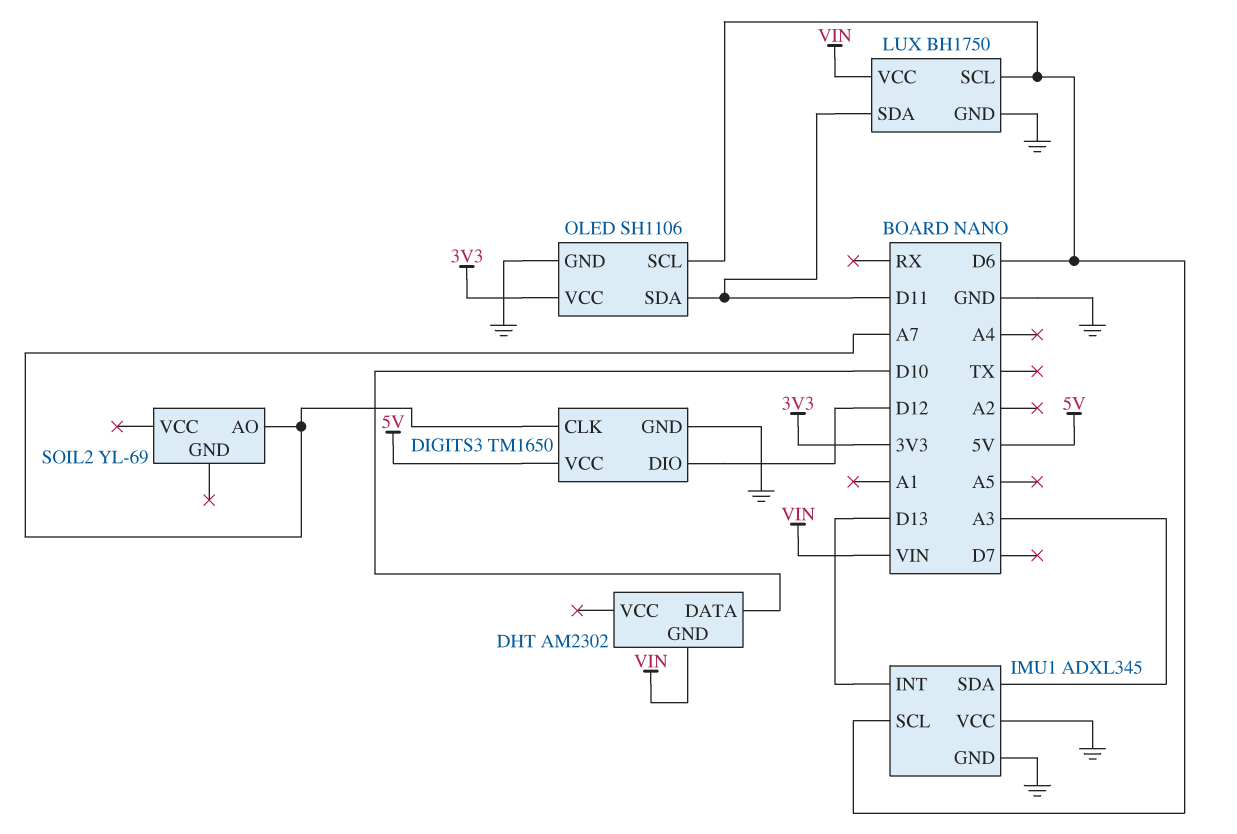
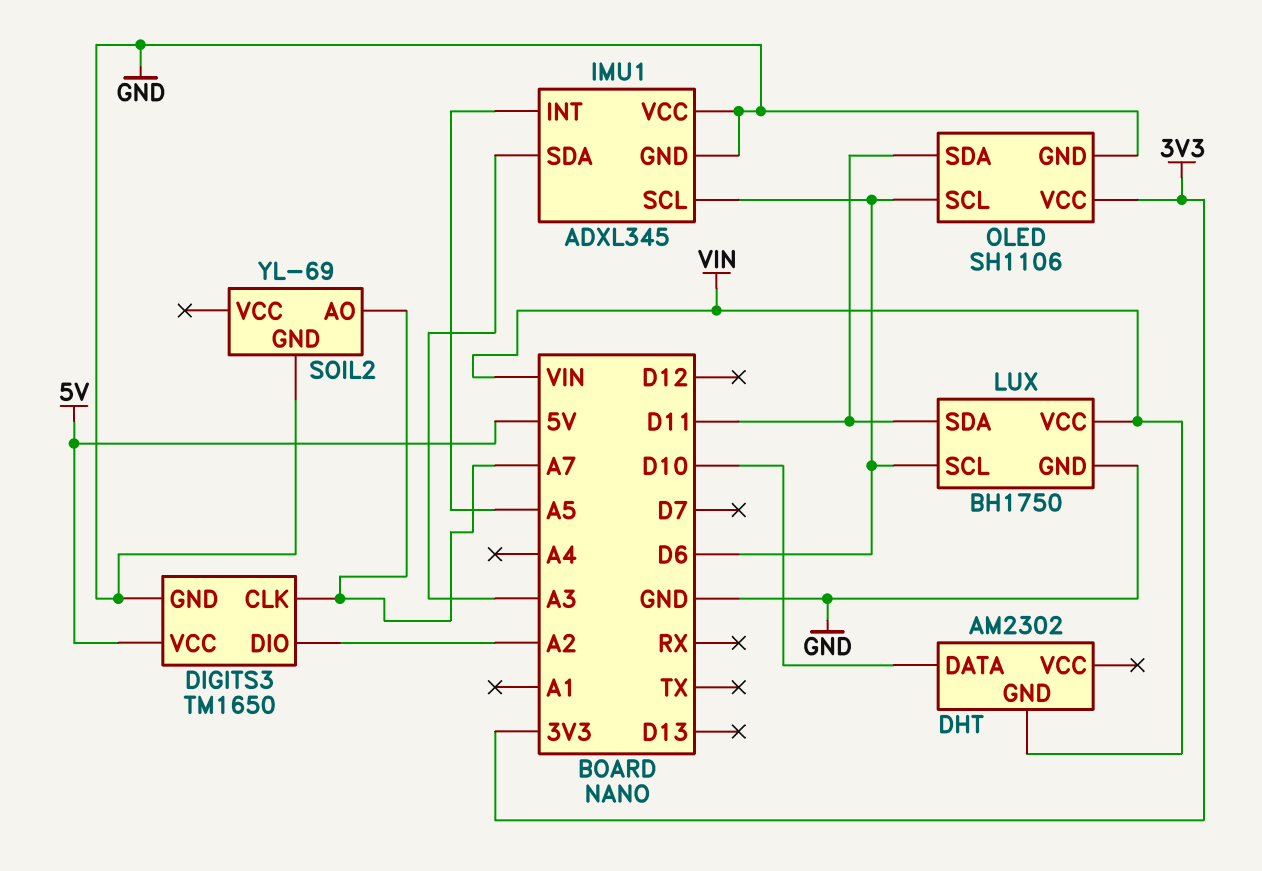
DIGITS3 pin DIO: D12 -> A2
IMU1 pin INT: D13 -> A5
SOIL2 pin GND: none -> GND

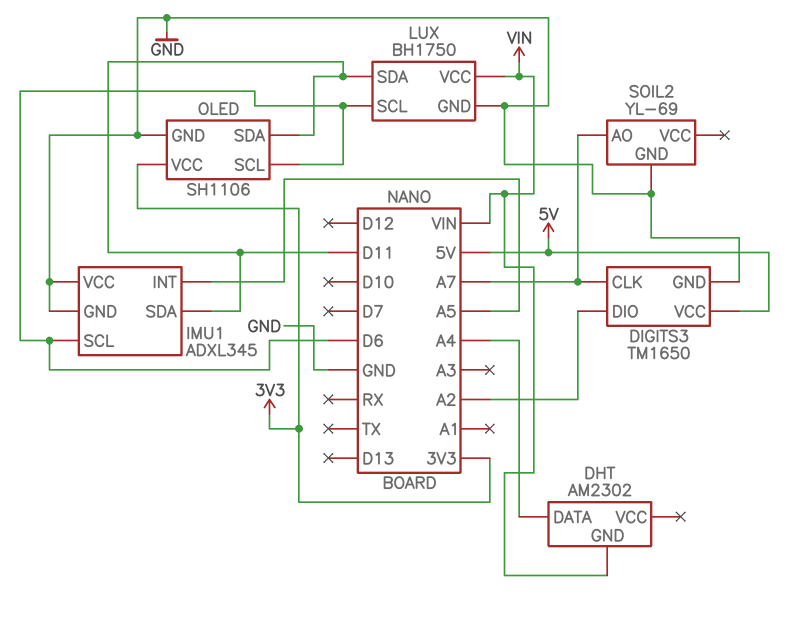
DHT pin DATA: D10 -> A4
IMU1 pin SDA: A3 -> D11

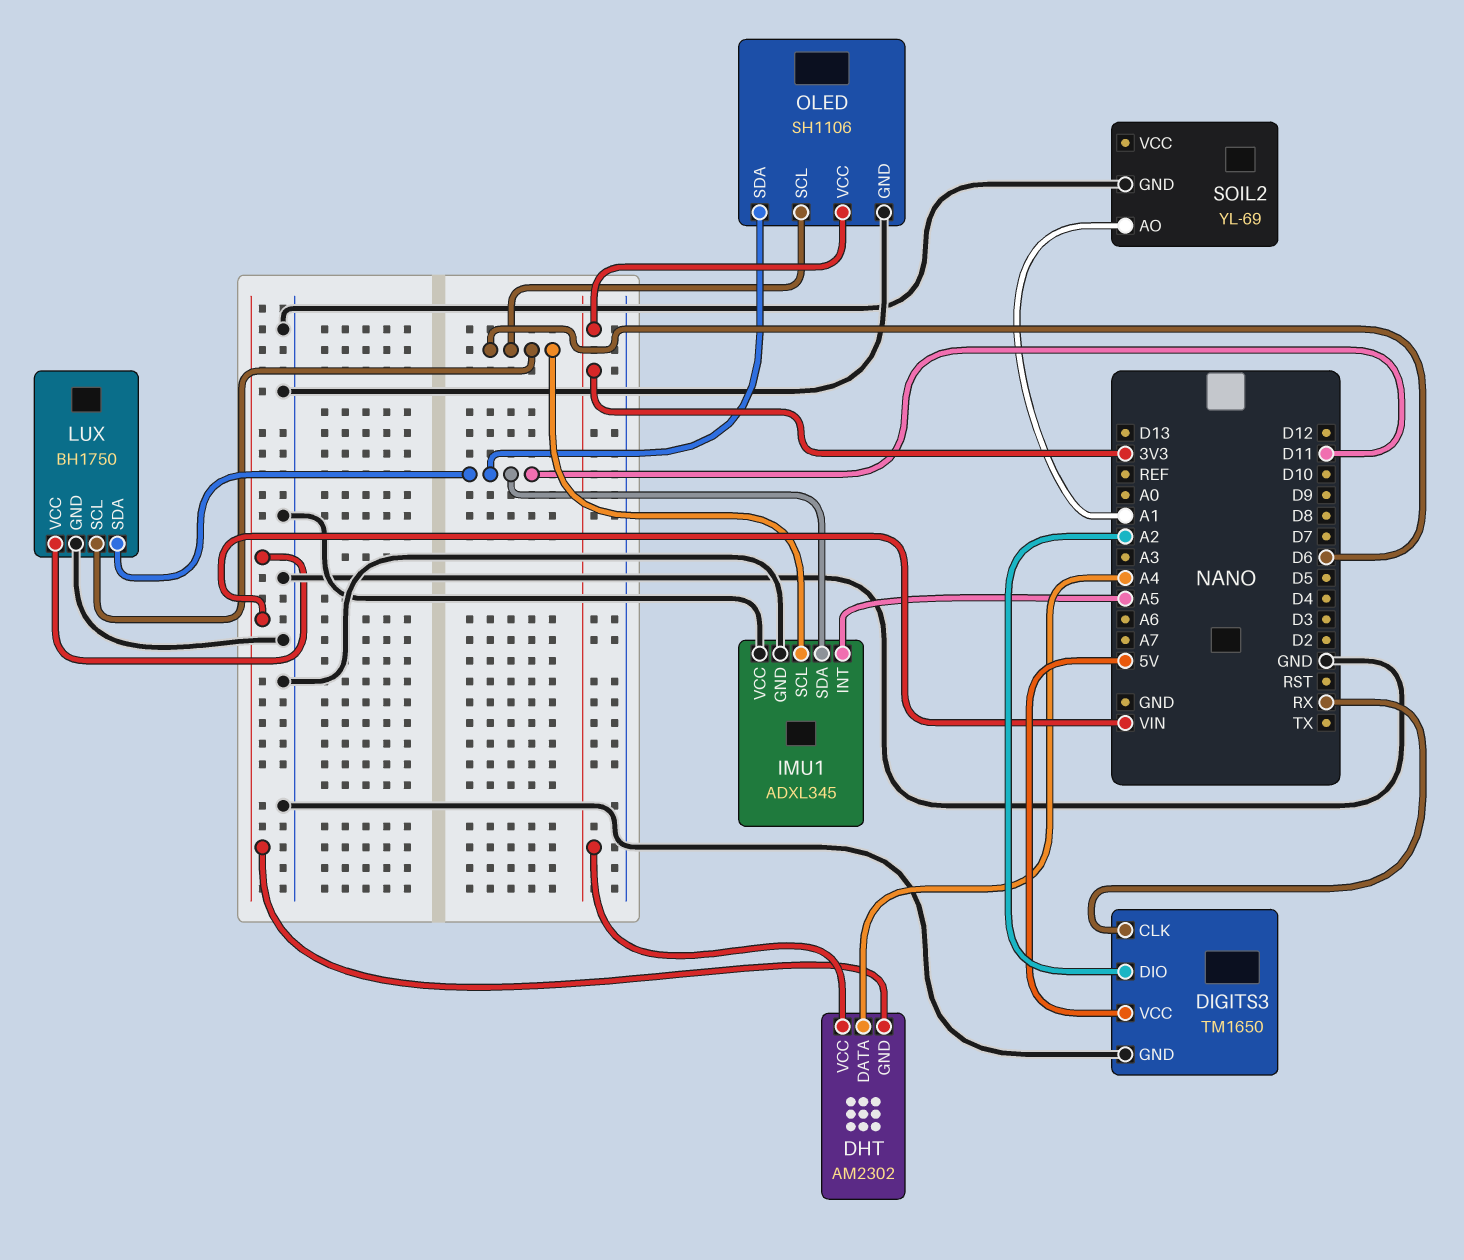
DHT pin VCC: none -> 3V3
DIGITS3 pin CLK: A7 -> RX
SOIL2 pin AO: A7 -> A1

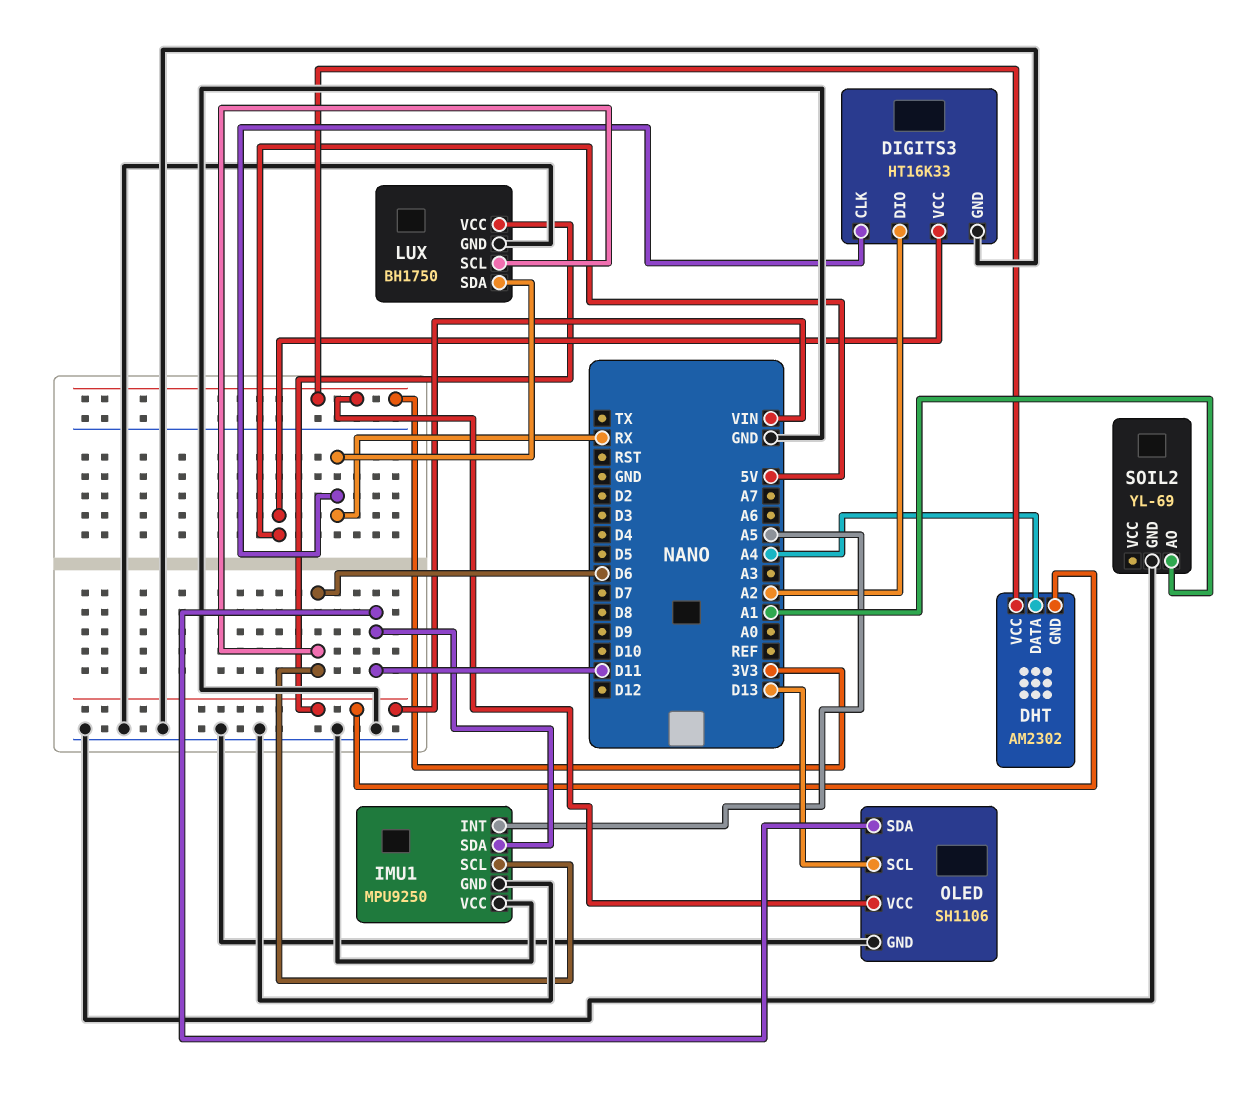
DIGITS3: TM1650 -> HT16K33
IMU1: ADXL345 -> MPU9250
LUX pin SDA: D11 -> RX
OLED pin SCL: D6 -> D13

